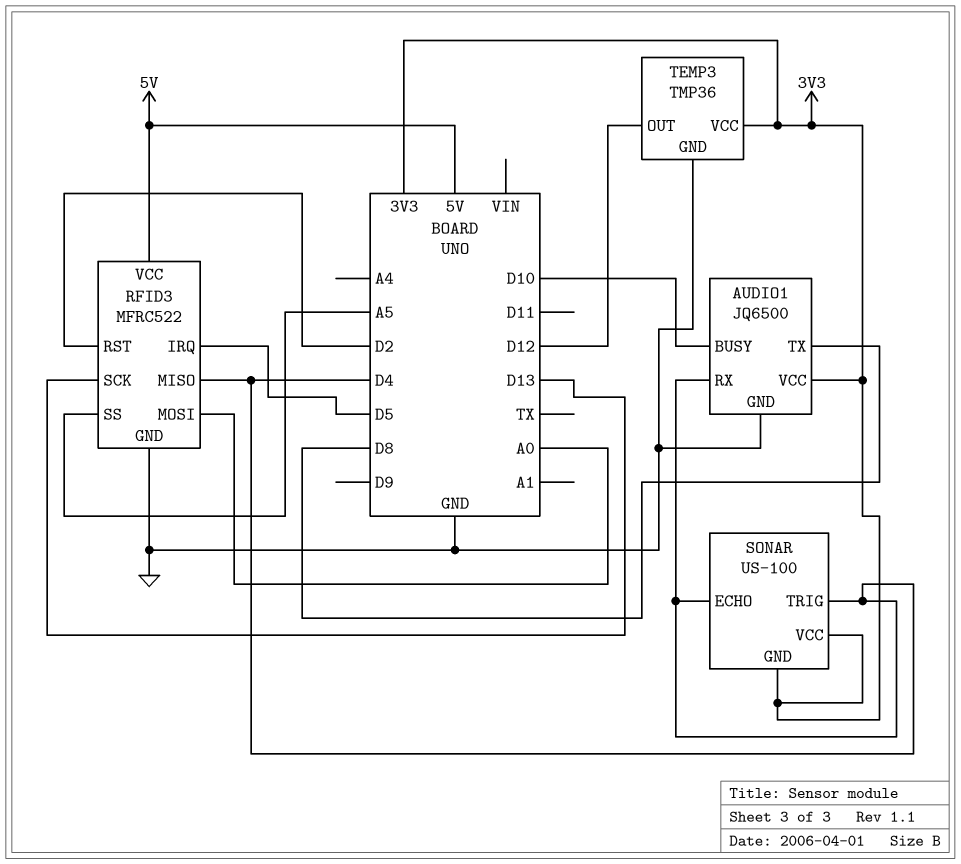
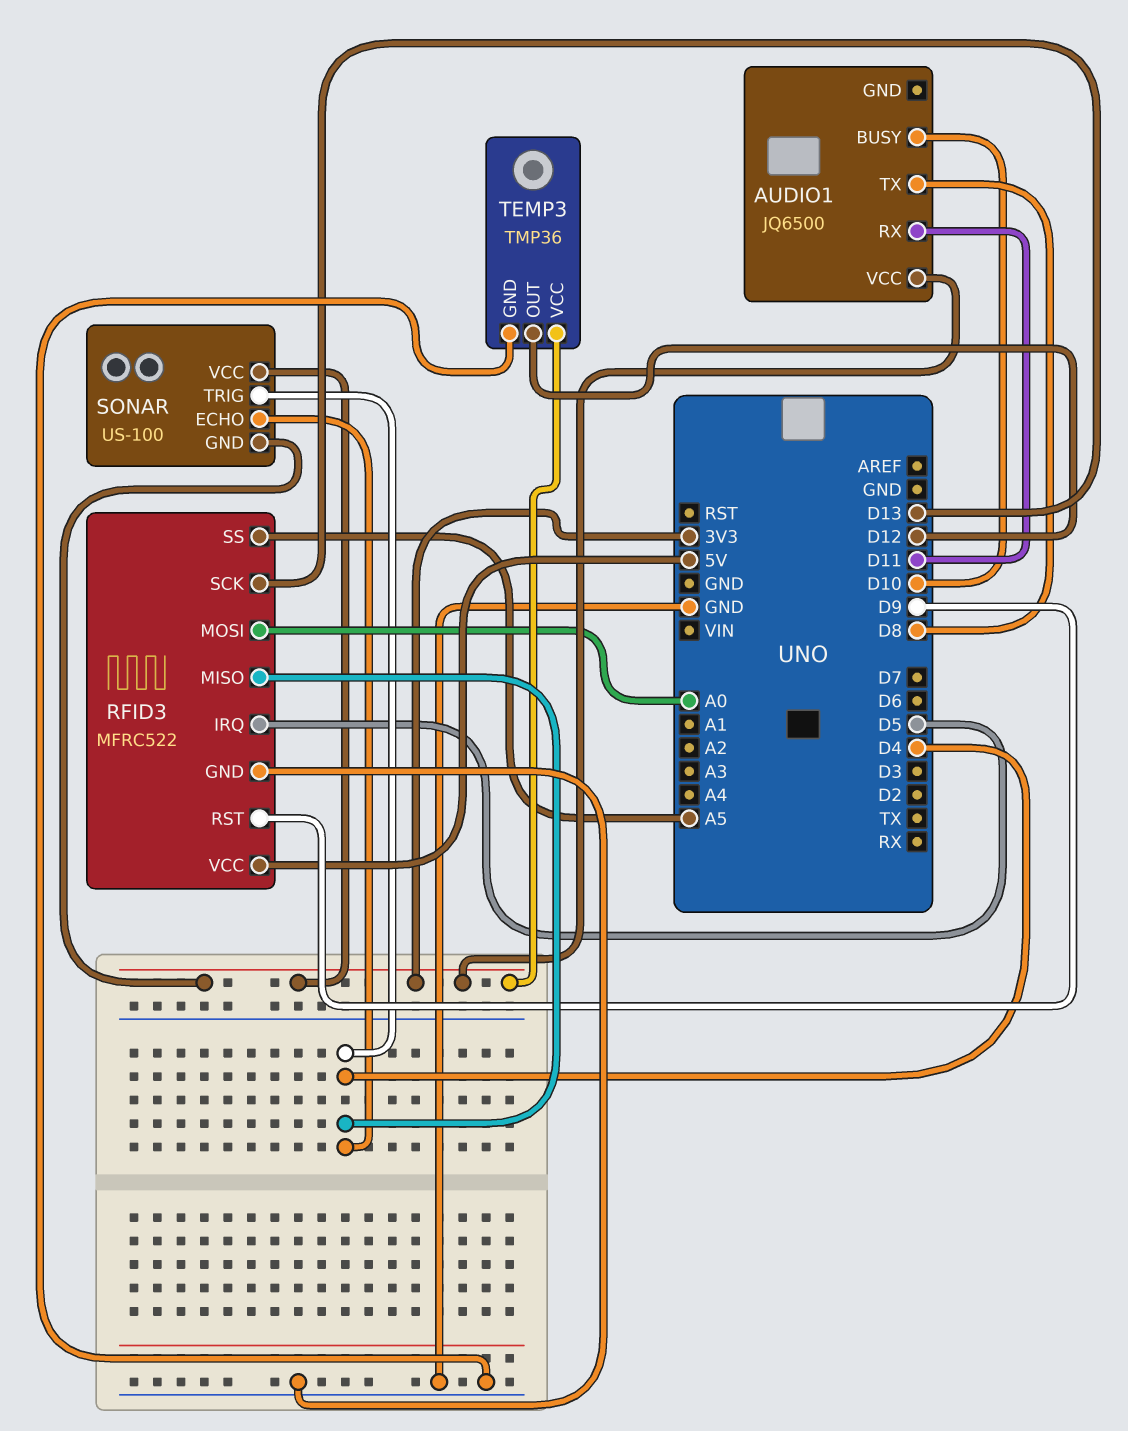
AUDIO1 pin GND: GND -> none
AUDIO1 pin RX: D4 -> D11
RFID3 pin RST: D2 -> D9

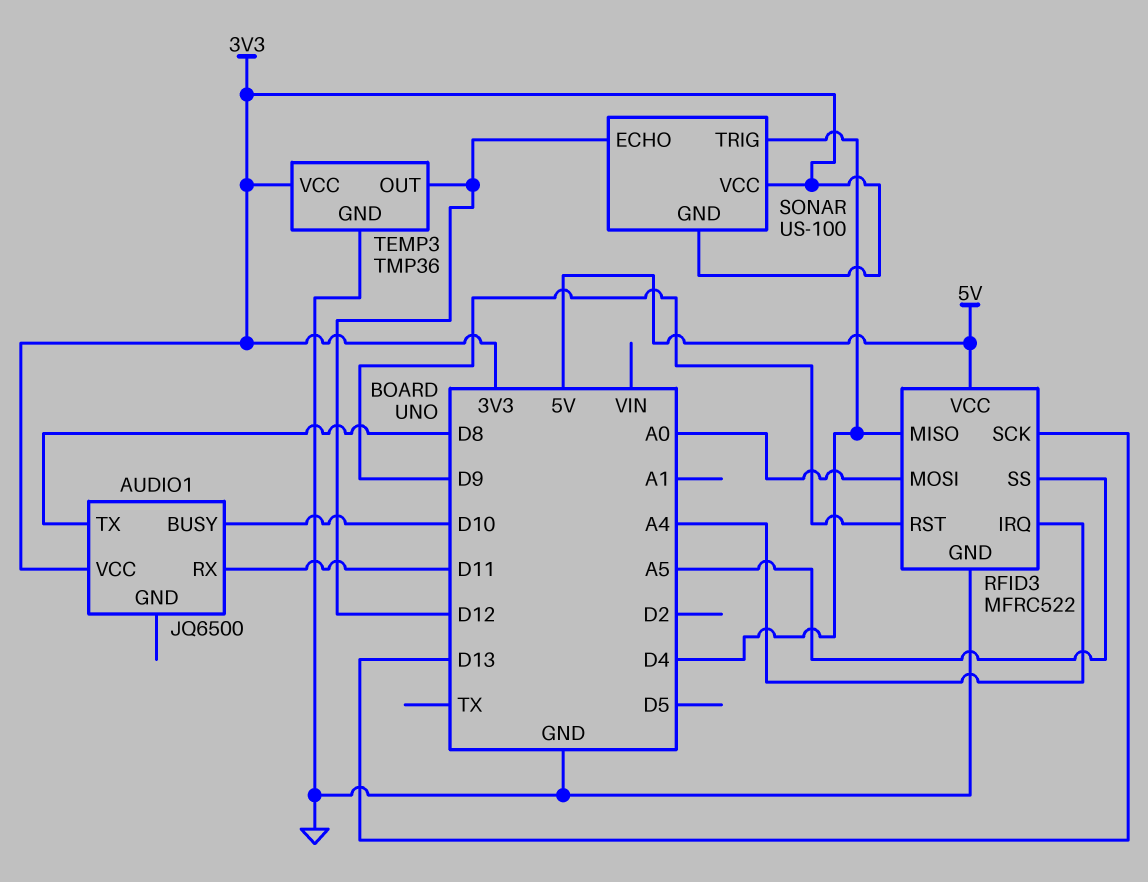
RFID3 pin IRQ: D5 -> A4
SONAR pin ECHO: D4 -> D12

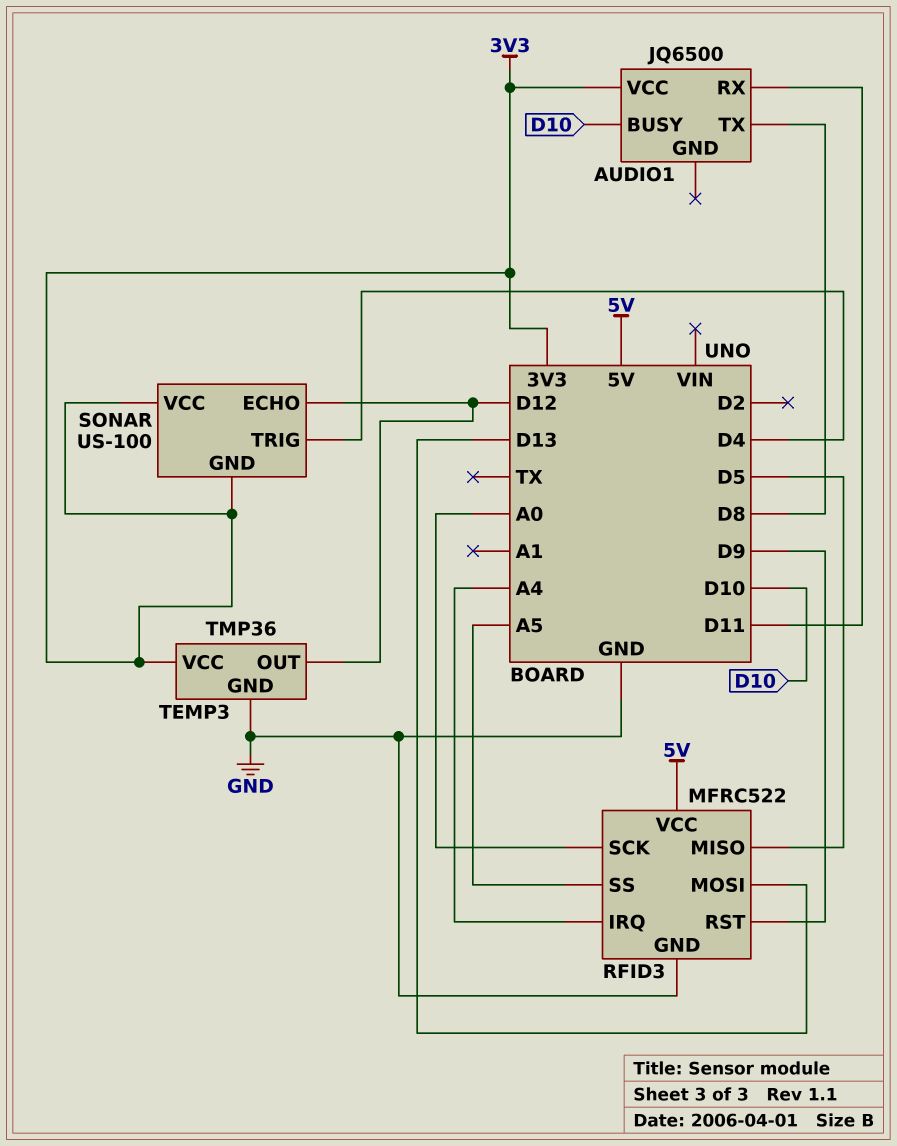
RFID3 pin MISO: D4 -> D5
RFID3 pin MOSI: A0 -> D13
RFID3 pin SCK: D13 -> A0

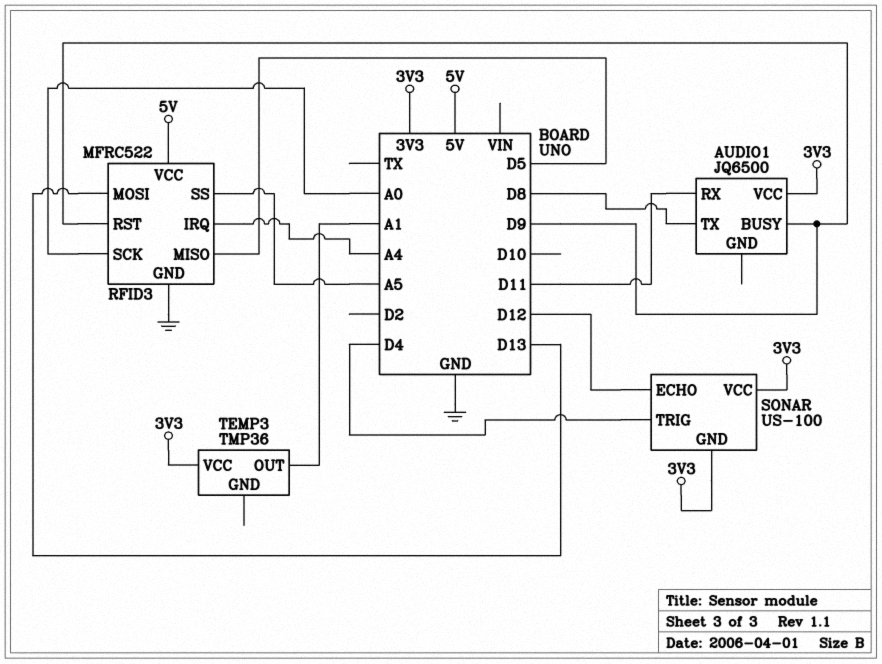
AUDIO1 pin BUSY: D10 -> D9
TEMP3 pin GND: GND -> none
TEMP3 pin OUT: D12 -> A1

